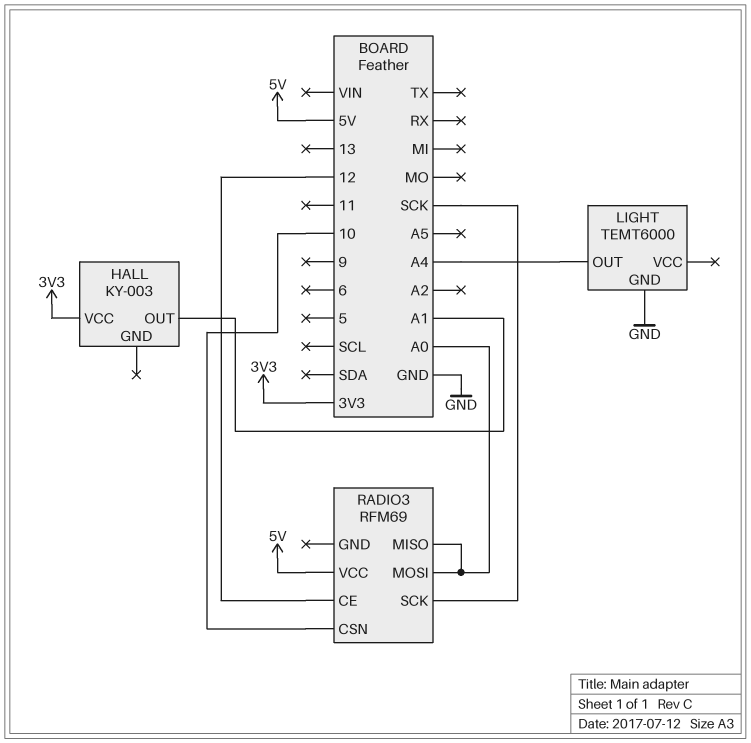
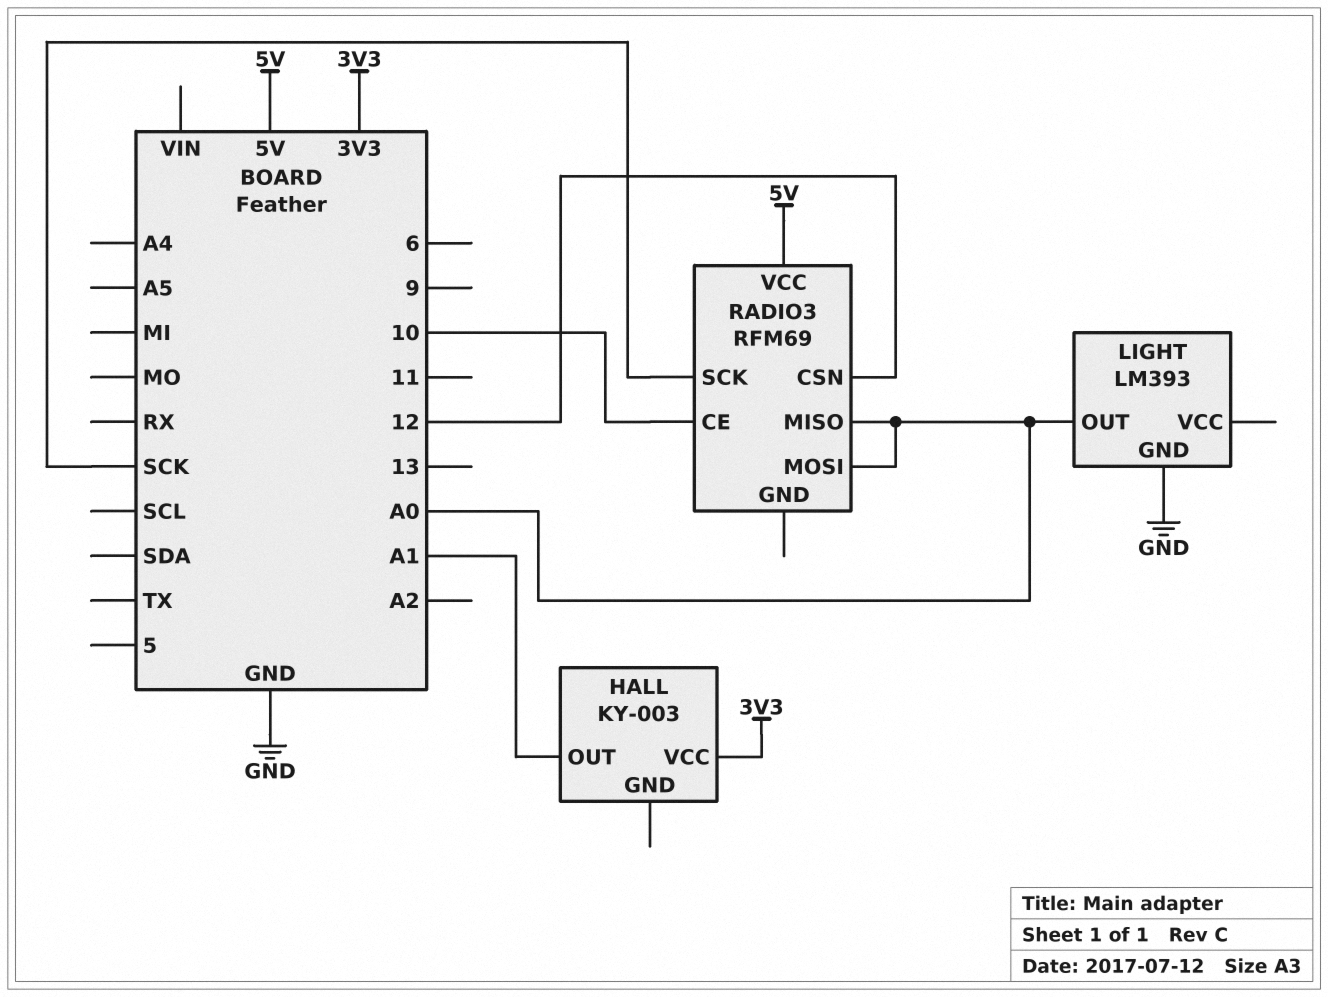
LIGHT: TEMT6000 -> LM393
LIGHT pin OUT: A4 -> A0
RADIO3 pin CE: 12 -> 10
RADIO3 pin CSN: 10 -> 12

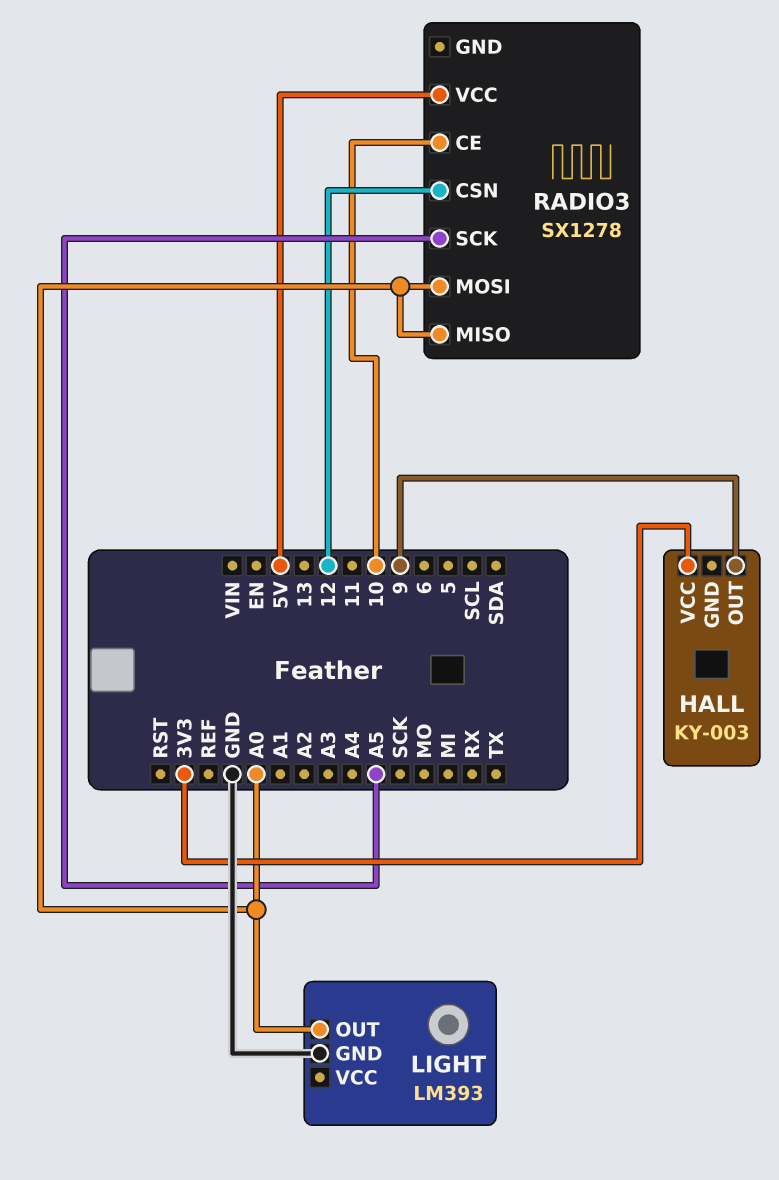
HALL pin OUT: A1 -> 9
RADIO3: RFM69 -> SX1278
RADIO3 pin SCK: SCK -> A5

